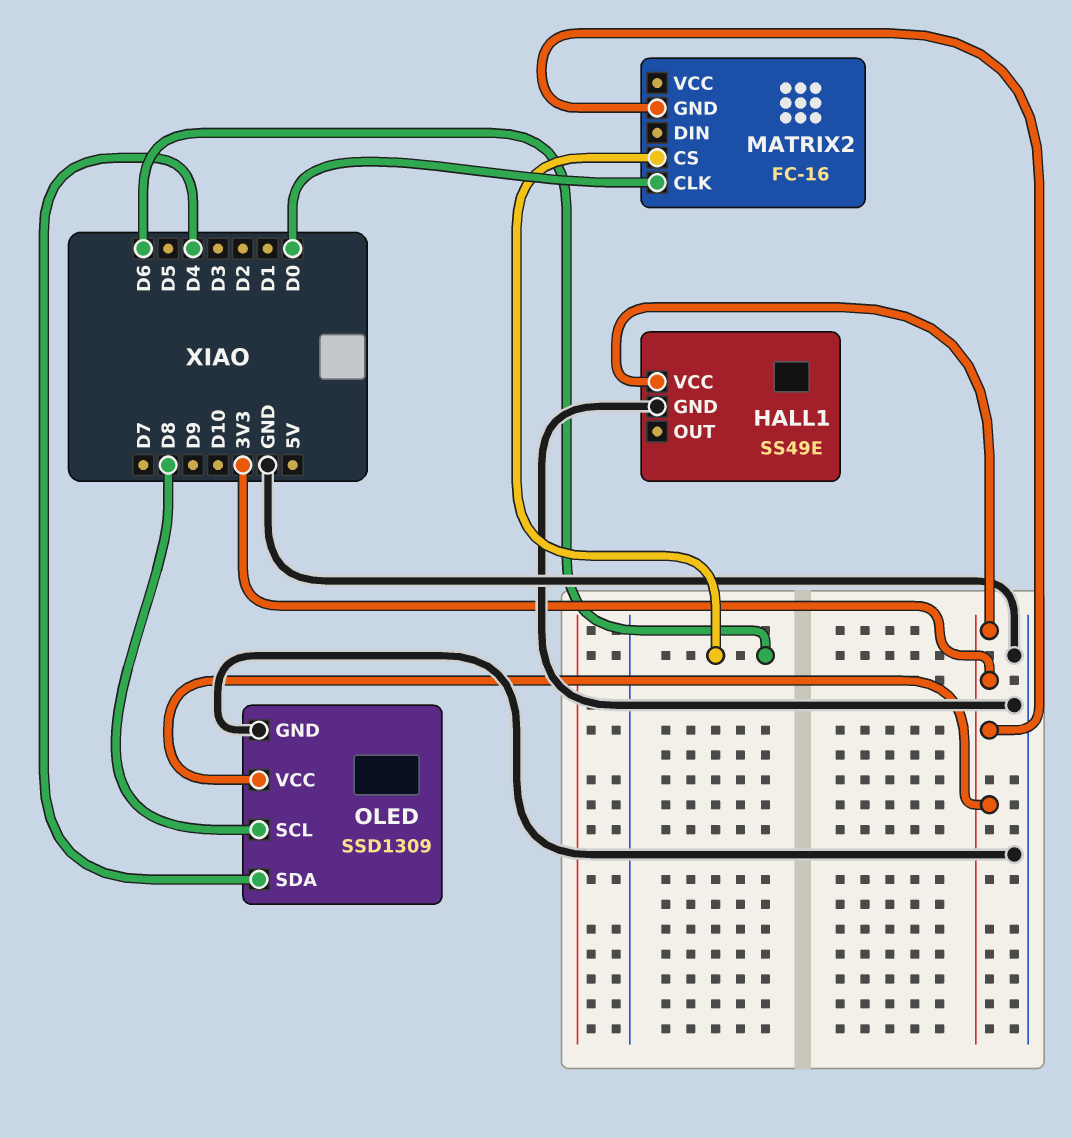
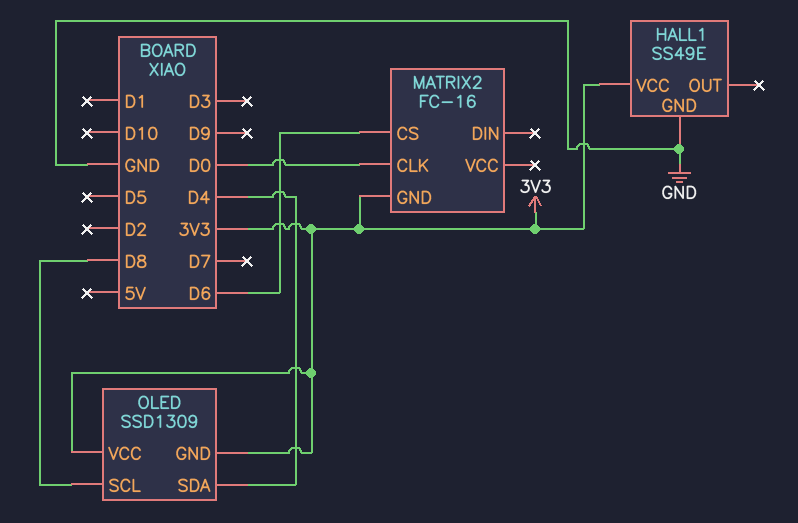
OLED pin GND: GND -> 3V3

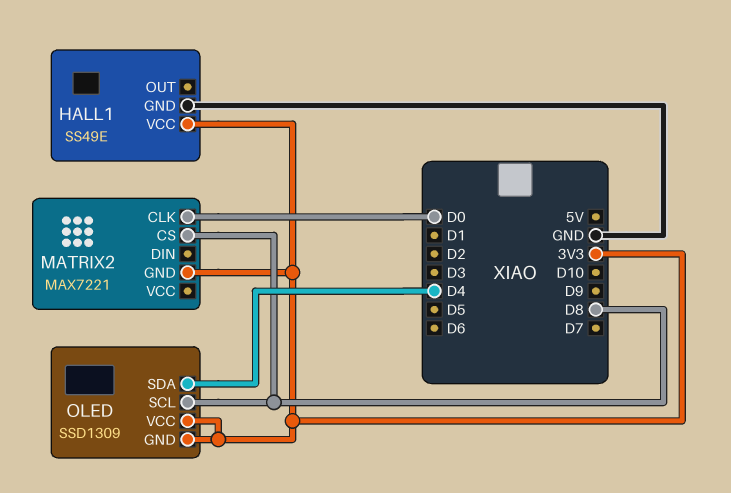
MATRIX2: FC-16 -> MAX7221
MATRIX2 pin CS: D6 -> D8

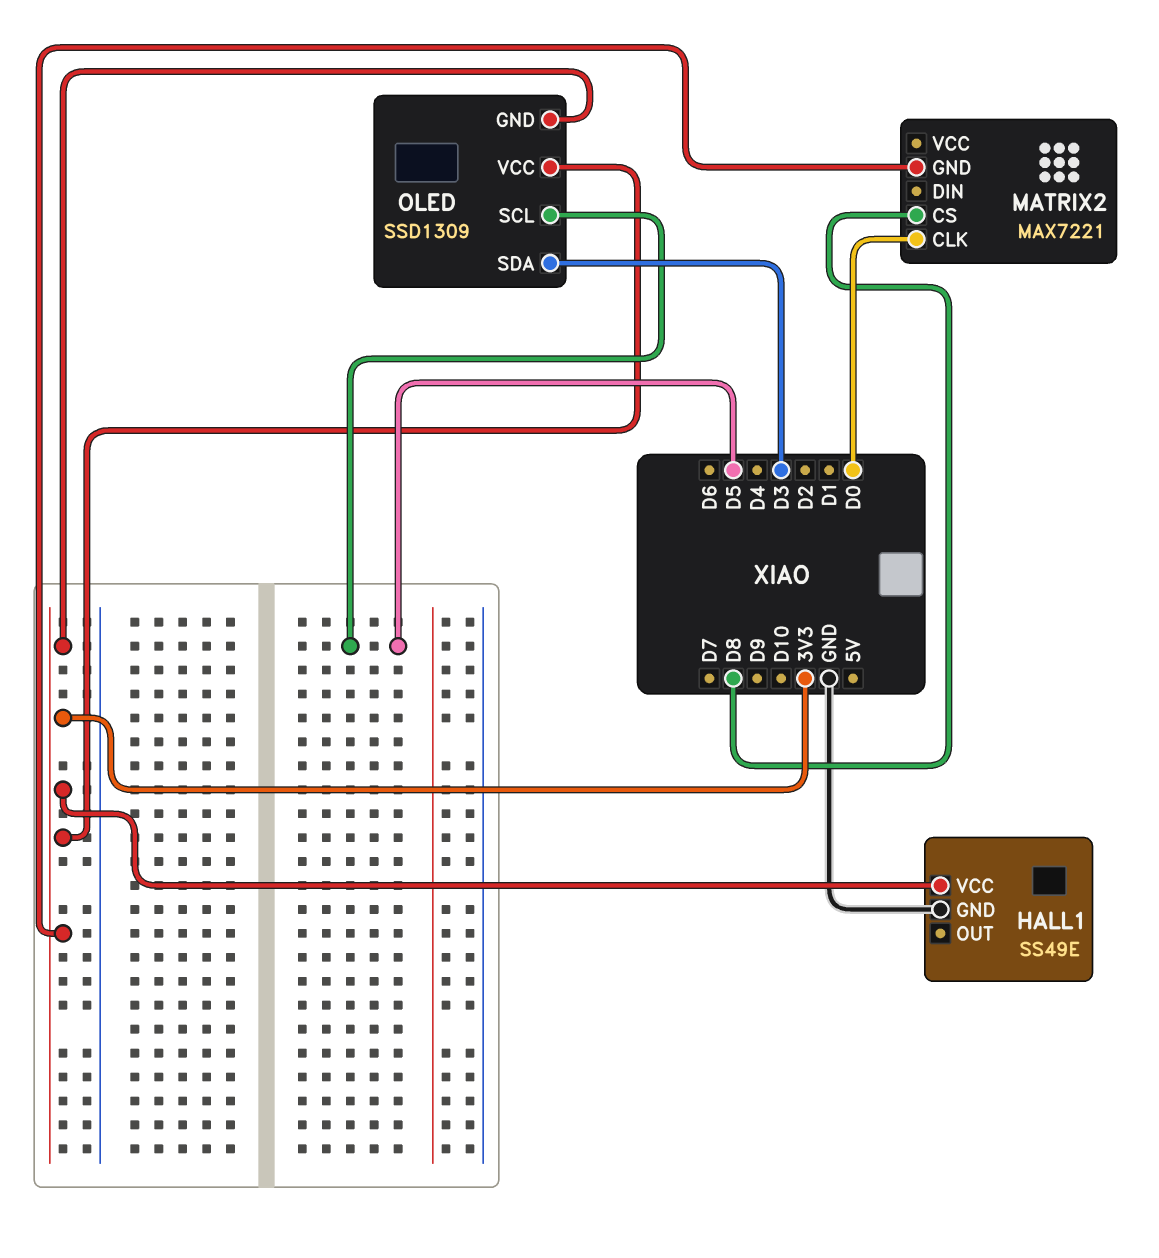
OLED pin SCL: D8 -> D5
OLED pin SDA: D4 -> D3

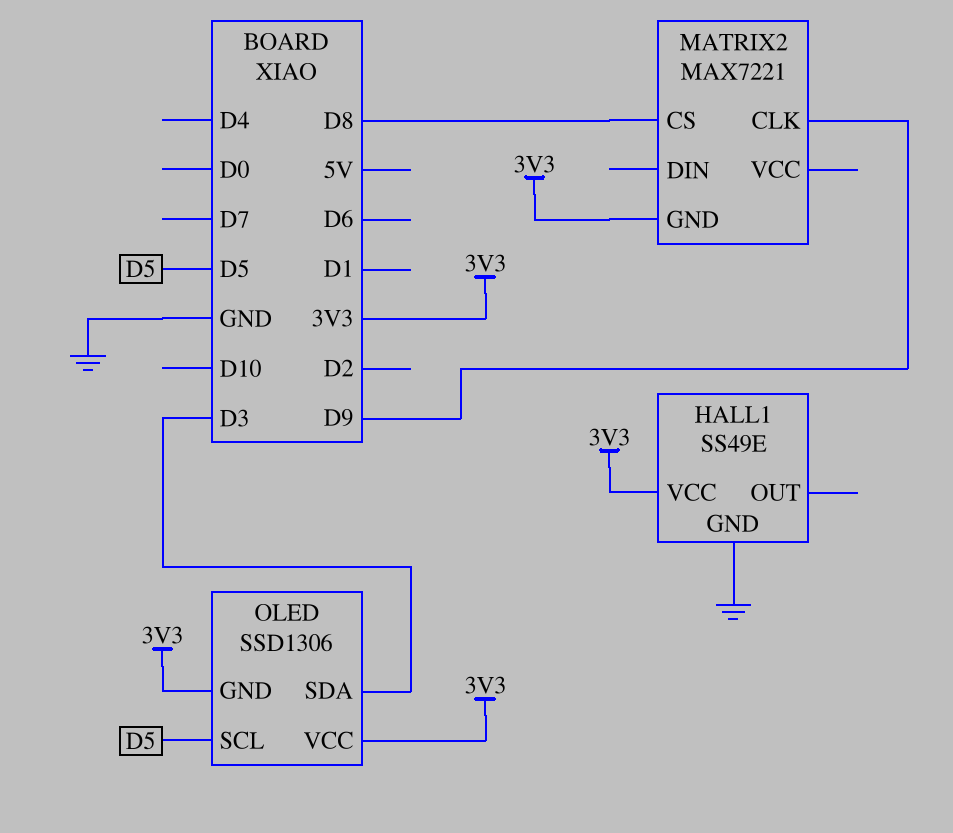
MATRIX2 pin CLK: D0 -> D9
OLED: SSD1309 -> SSD1306

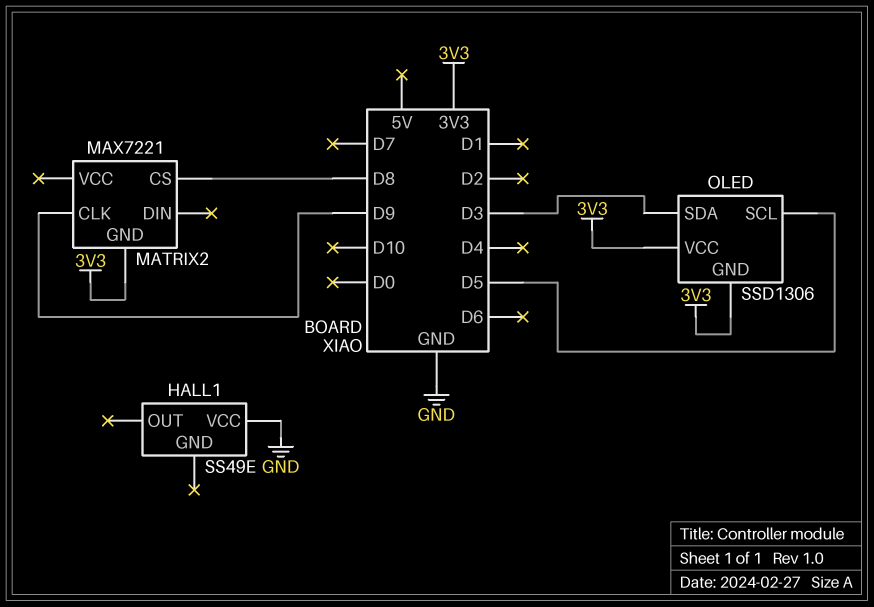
HALL1 pin GND: GND -> none
HALL1 pin VCC: 3V3 -> GND

